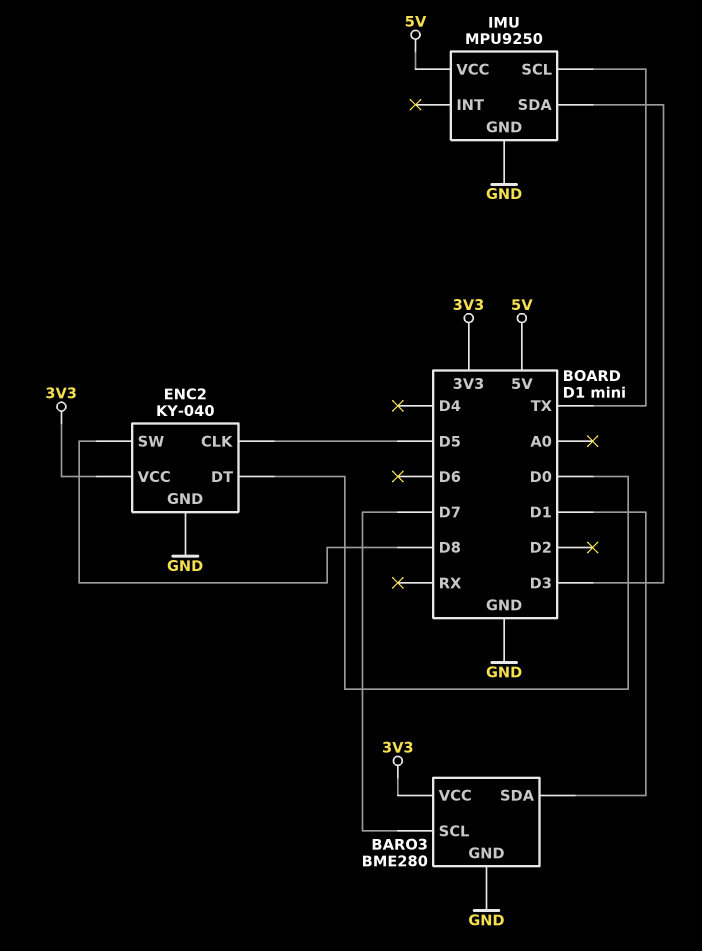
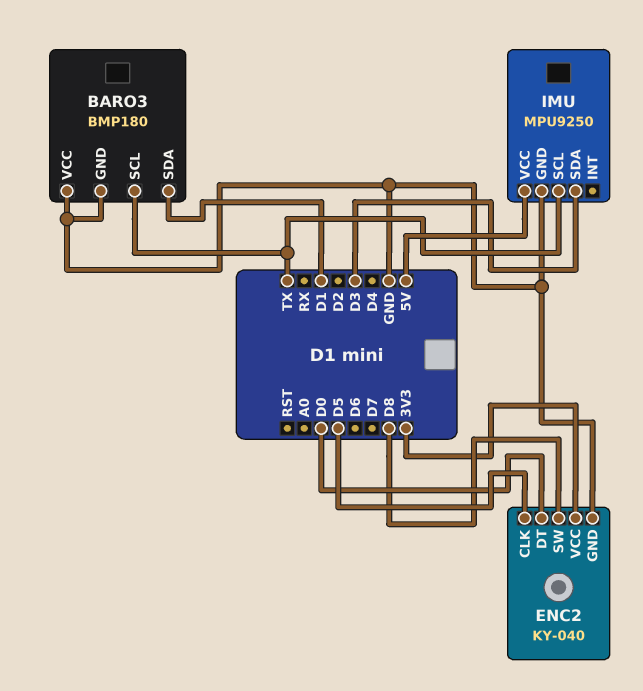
BARO3: BME280 -> BMP180
BARO3 pin SCL: D7 -> TX
BARO3 pin VCC: 3V3 -> GND

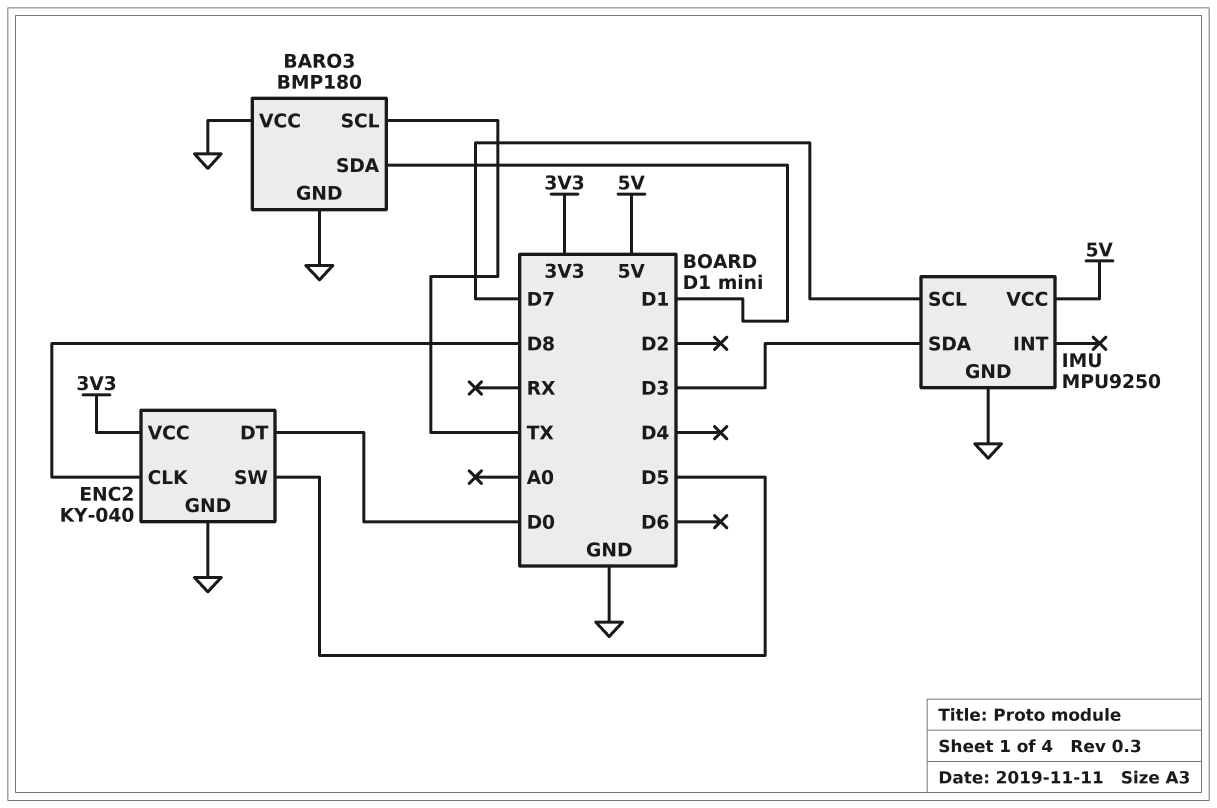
ENC2 pin CLK: D5 -> D8
ENC2 pin SW: D8 -> D5
IMU pin SCL: TX -> D7

